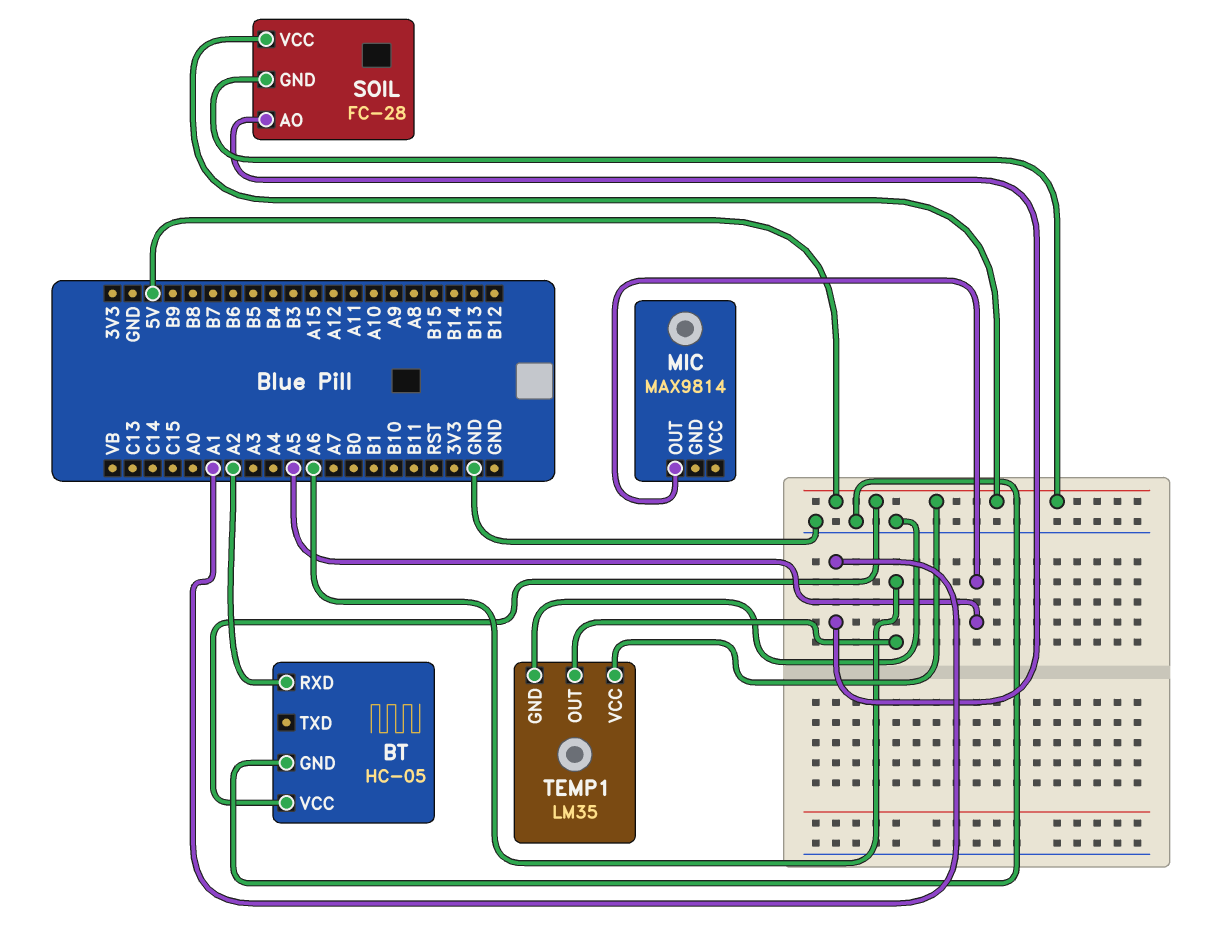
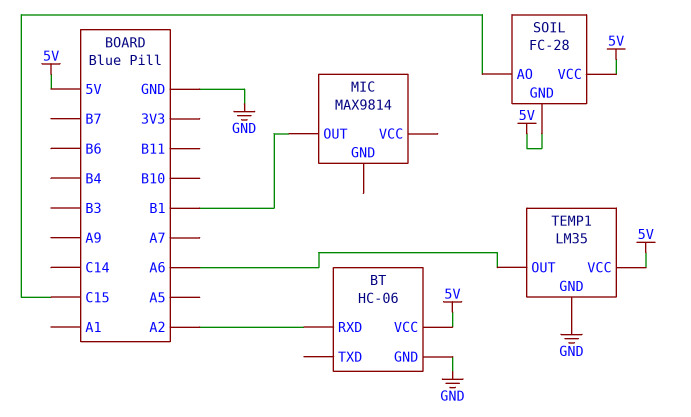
BT: HC-05 -> HC-06
MIC pin OUT: A5 -> B1
SOIL pin AO: A1 -> C15

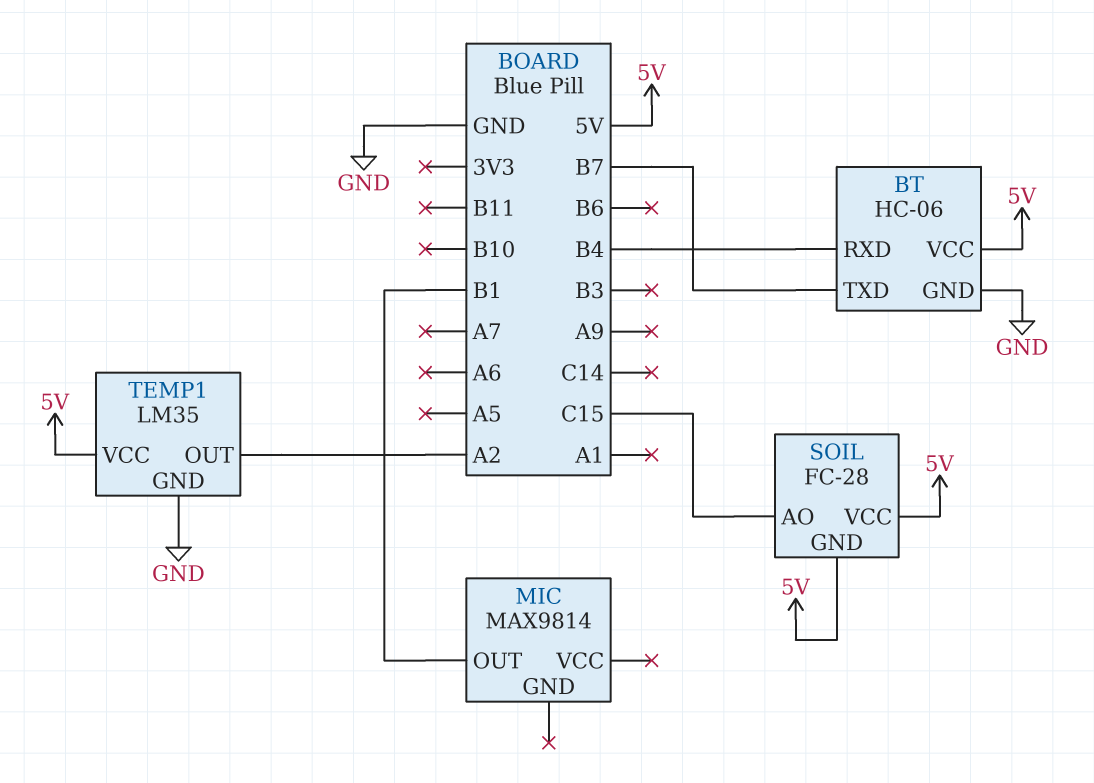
BT pin RXD: A2 -> B4
BT pin TXD: none -> B7
TEMP1 pin OUT: A6 -> A2

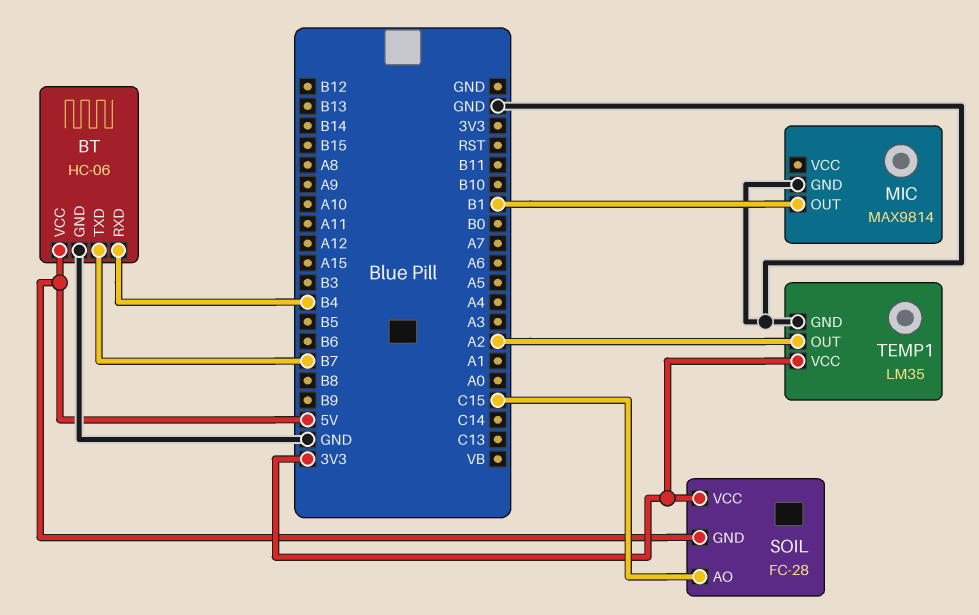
MIC pin GND: none -> GND
SOIL pin VCC: 5V -> 3V3
TEMP1 pin VCC: 5V -> 3V3

